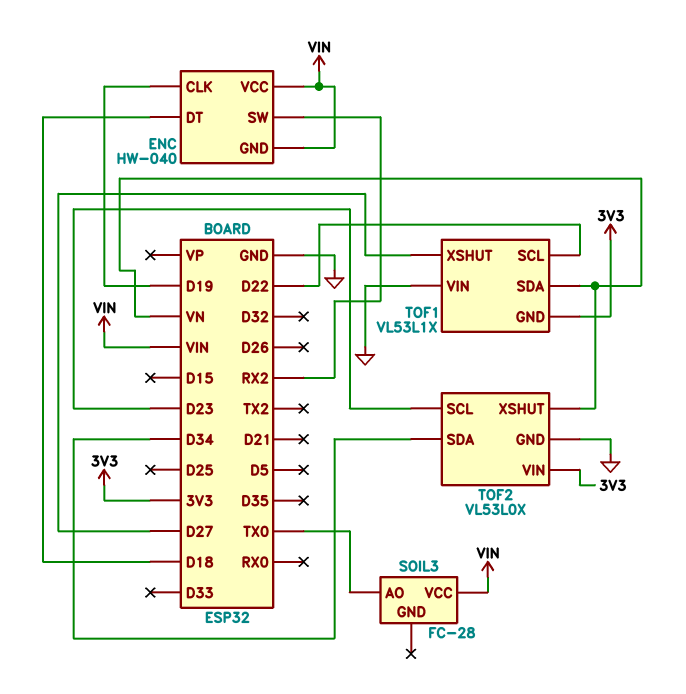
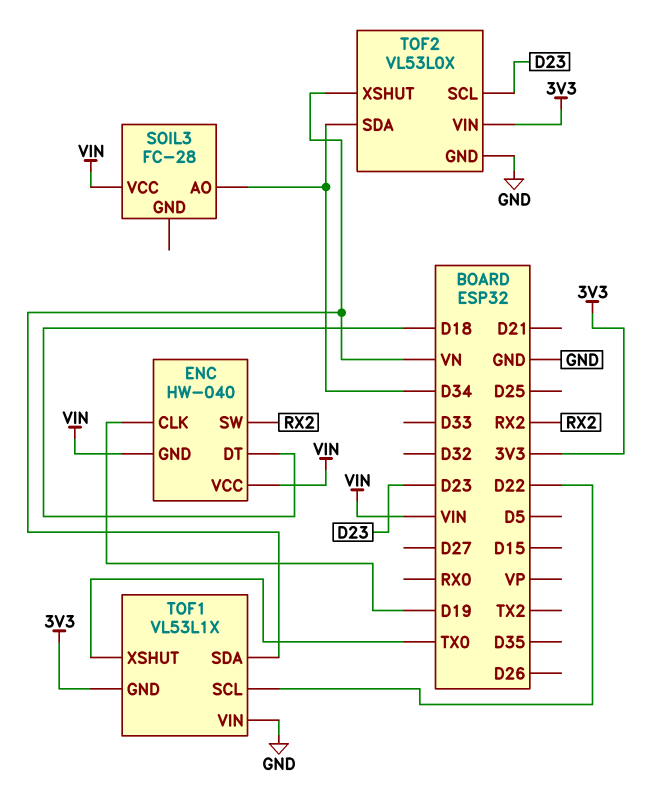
SOIL3 pin AO: TX0 -> D34
TOF1 pin XSHUT: D27 -> TX0

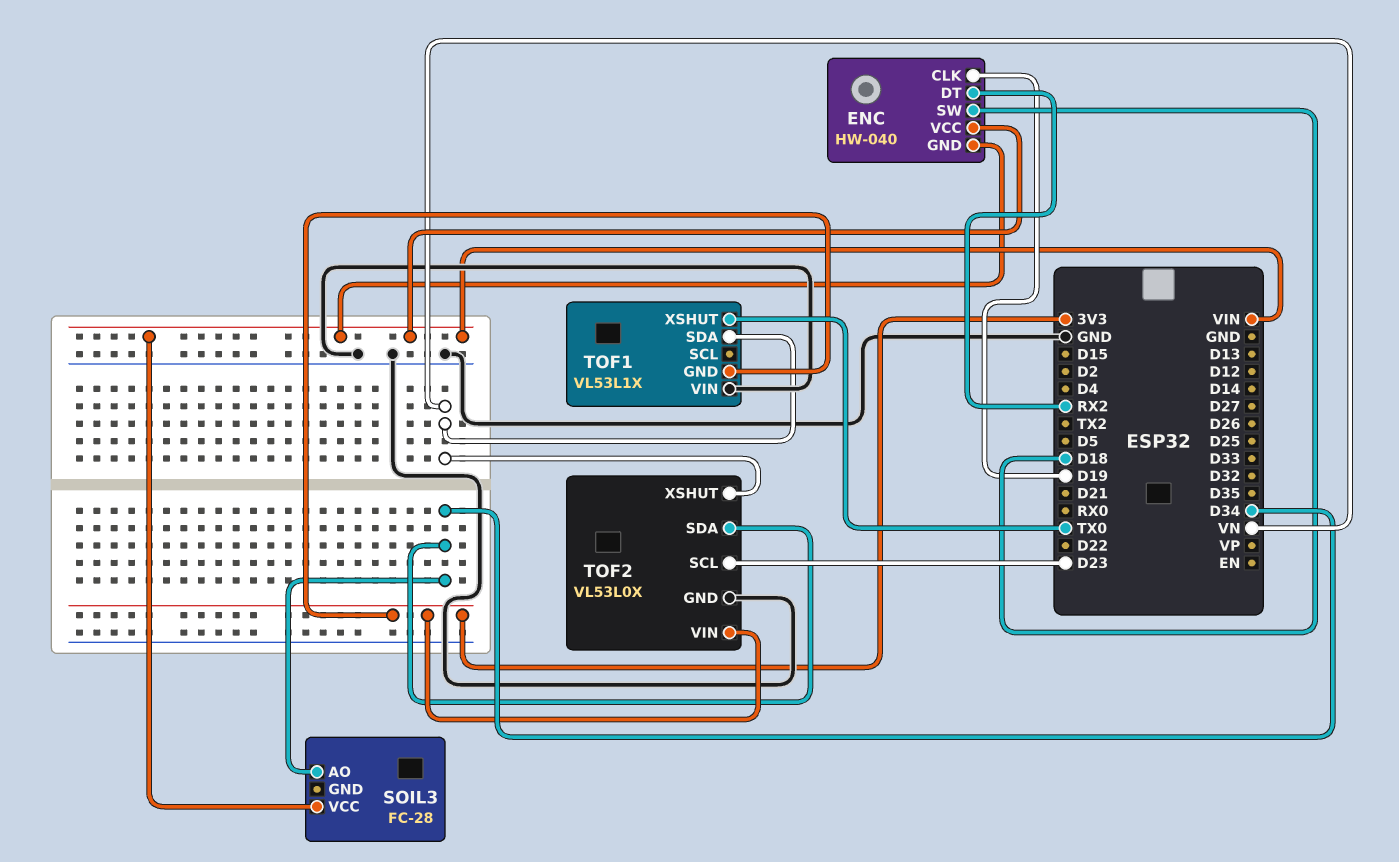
ENC pin DT: D18 -> RX2
ENC pin SW: RX2 -> D18
TOF1 pin SCL: D22 -> none

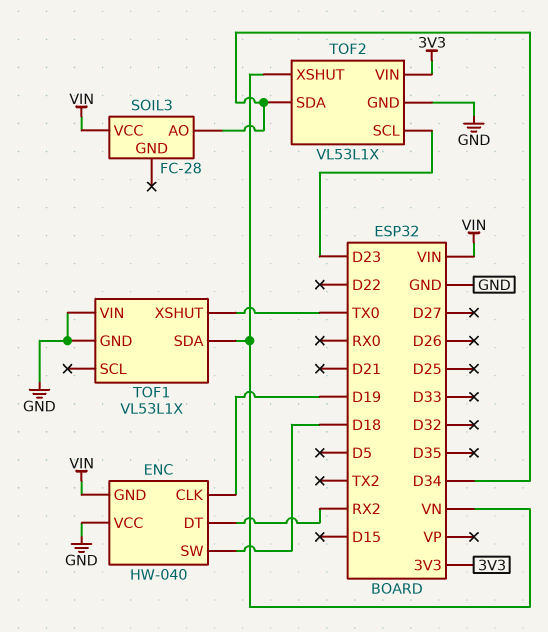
ENC pin VCC: VIN -> GND
TOF1 pin GND: 3V3 -> GND
TOF2: VL53L0X -> VL53L1X

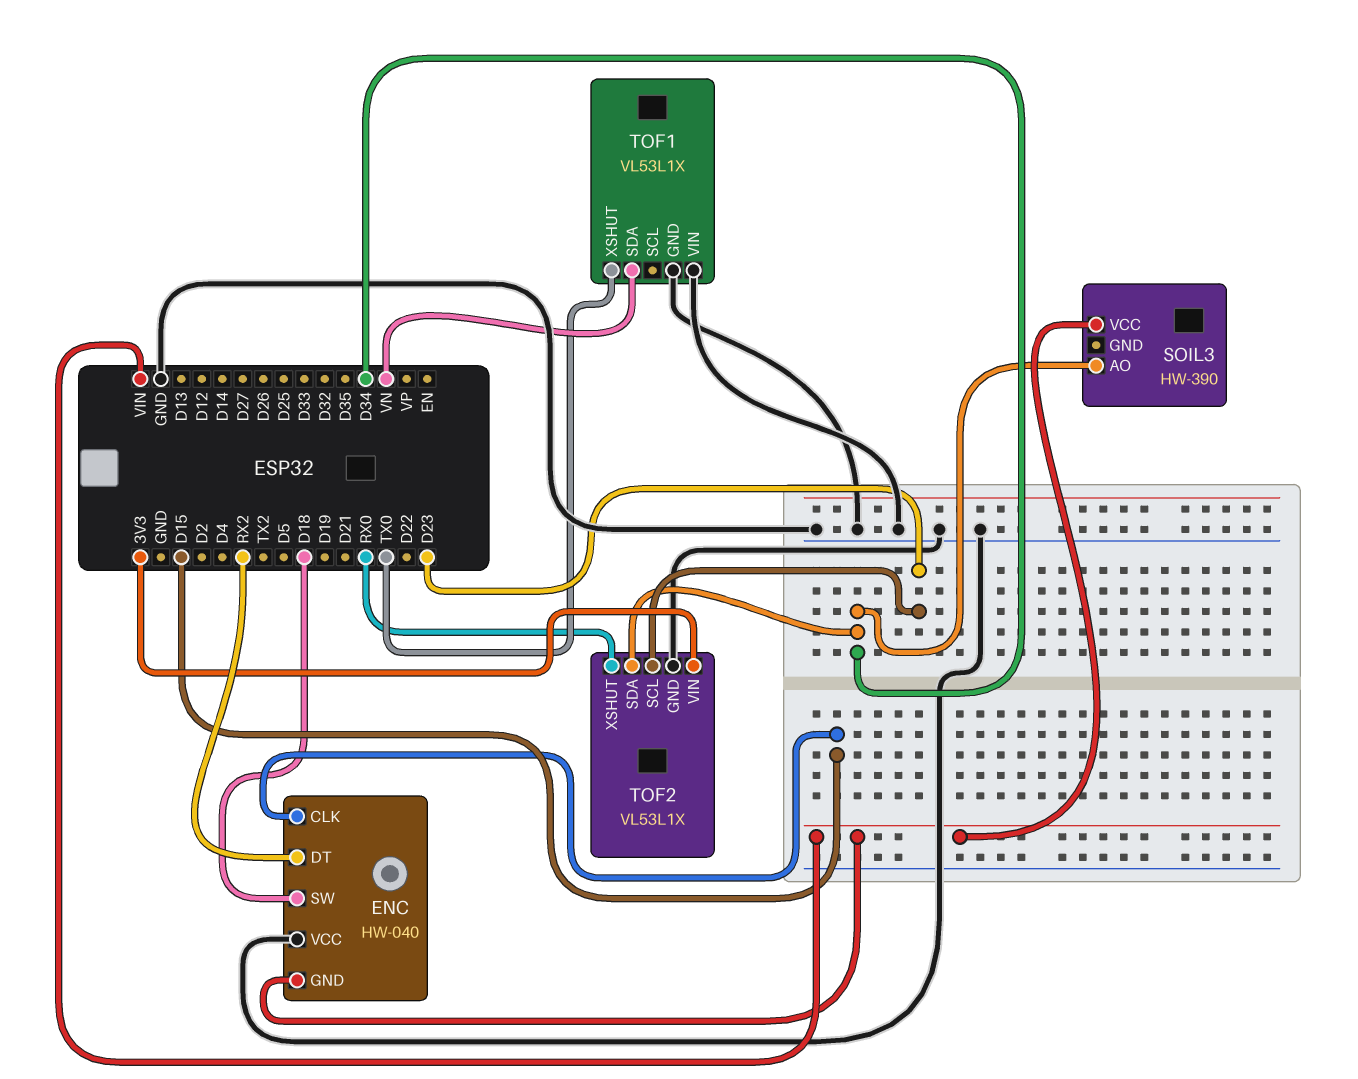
ENC pin CLK: D19 -> D15
SOIL3: FC-28 -> HW-390
TOF2 pin XSHUT: VN -> RX0

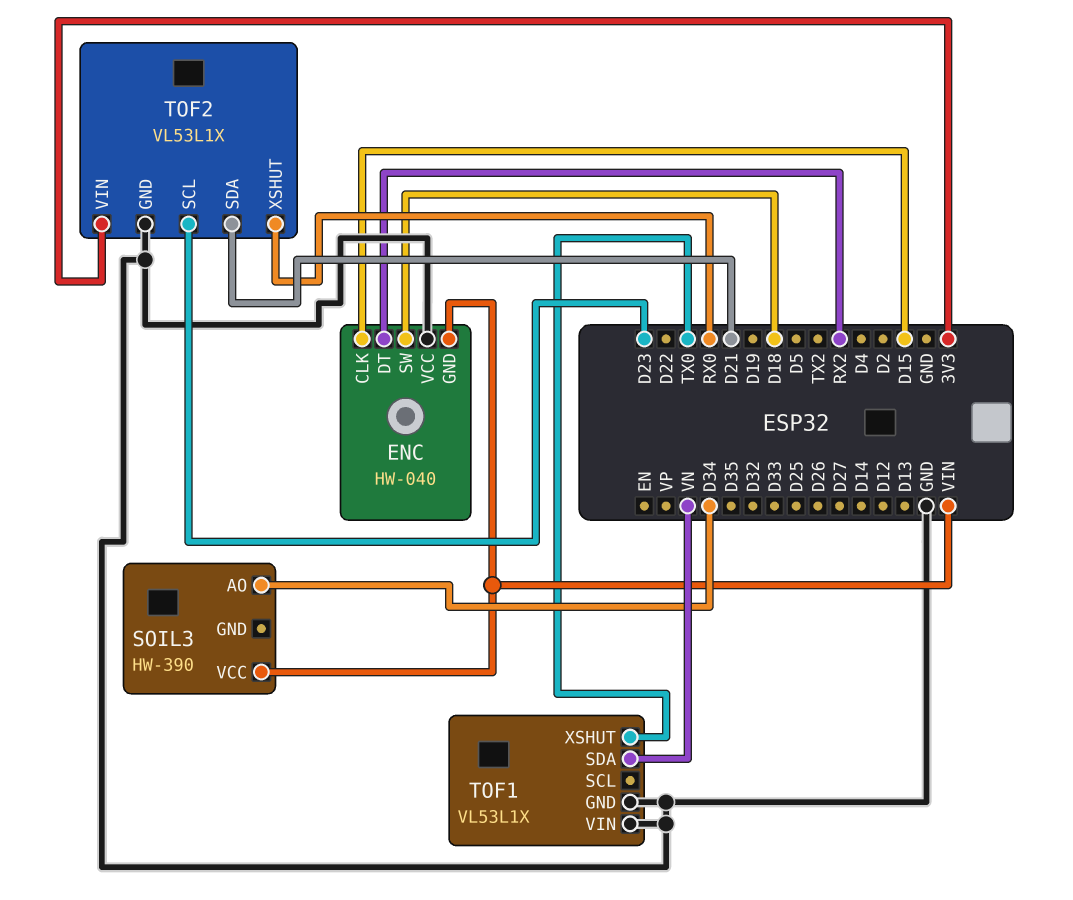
TOF2 pin SDA: D34 -> D21

